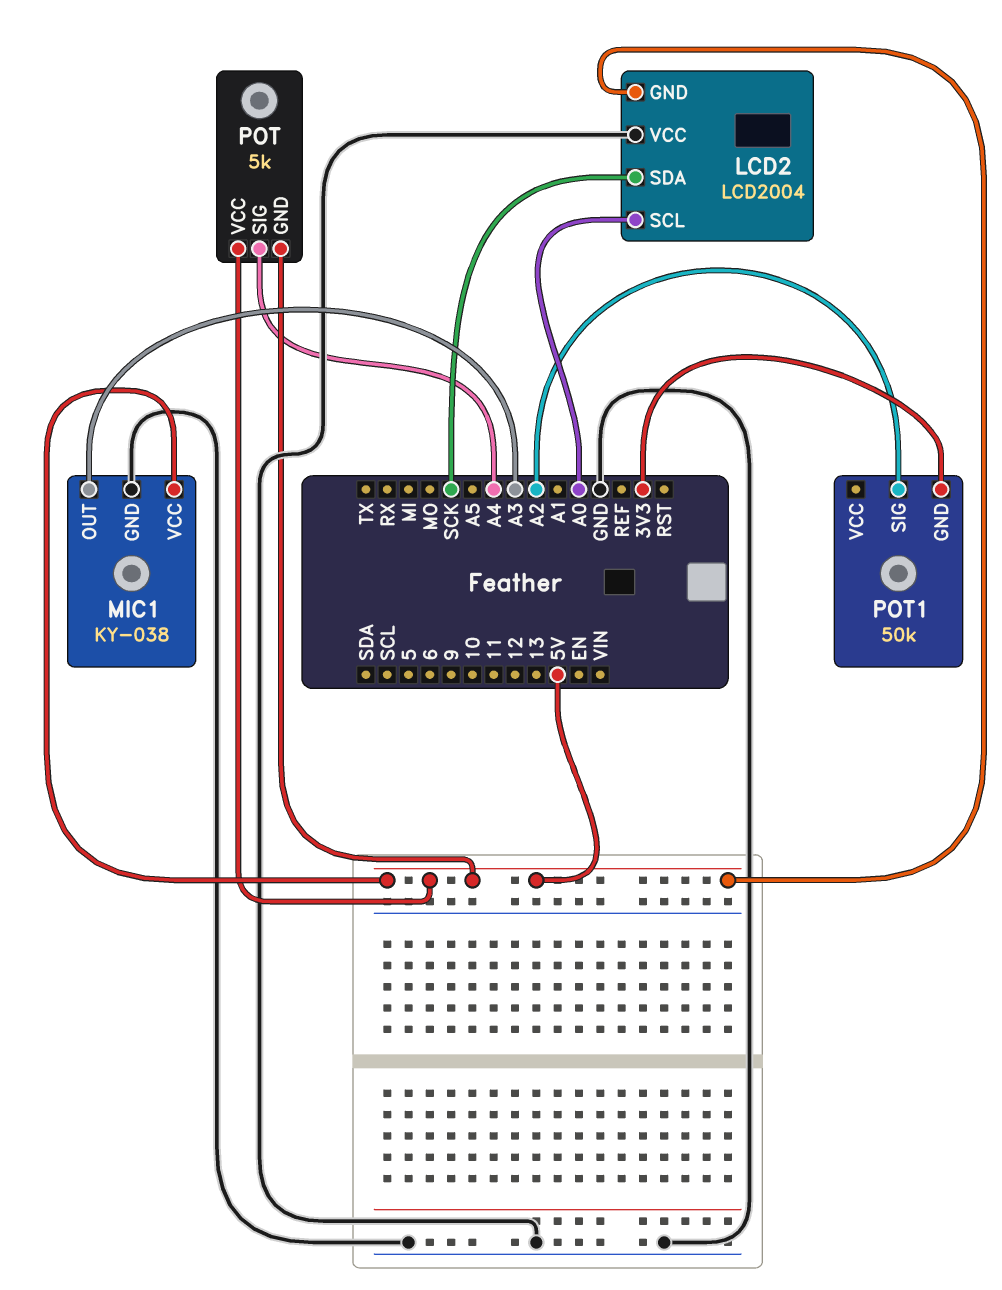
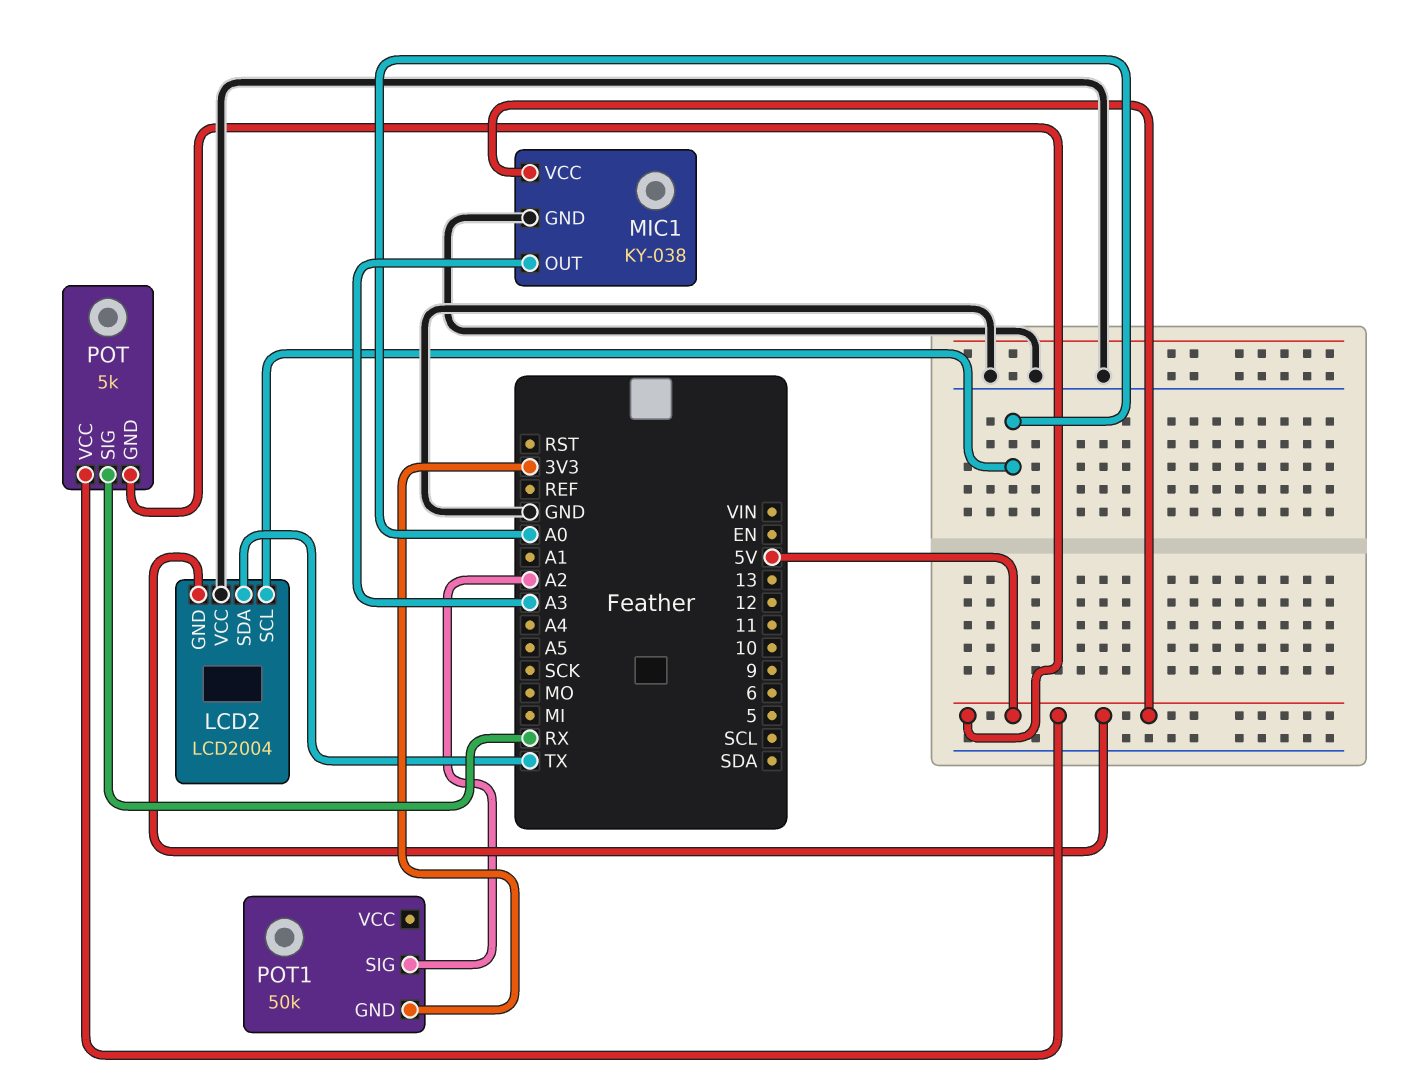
LCD2 pin SDA: SCK -> TX
POT pin SIG: A4 -> RX

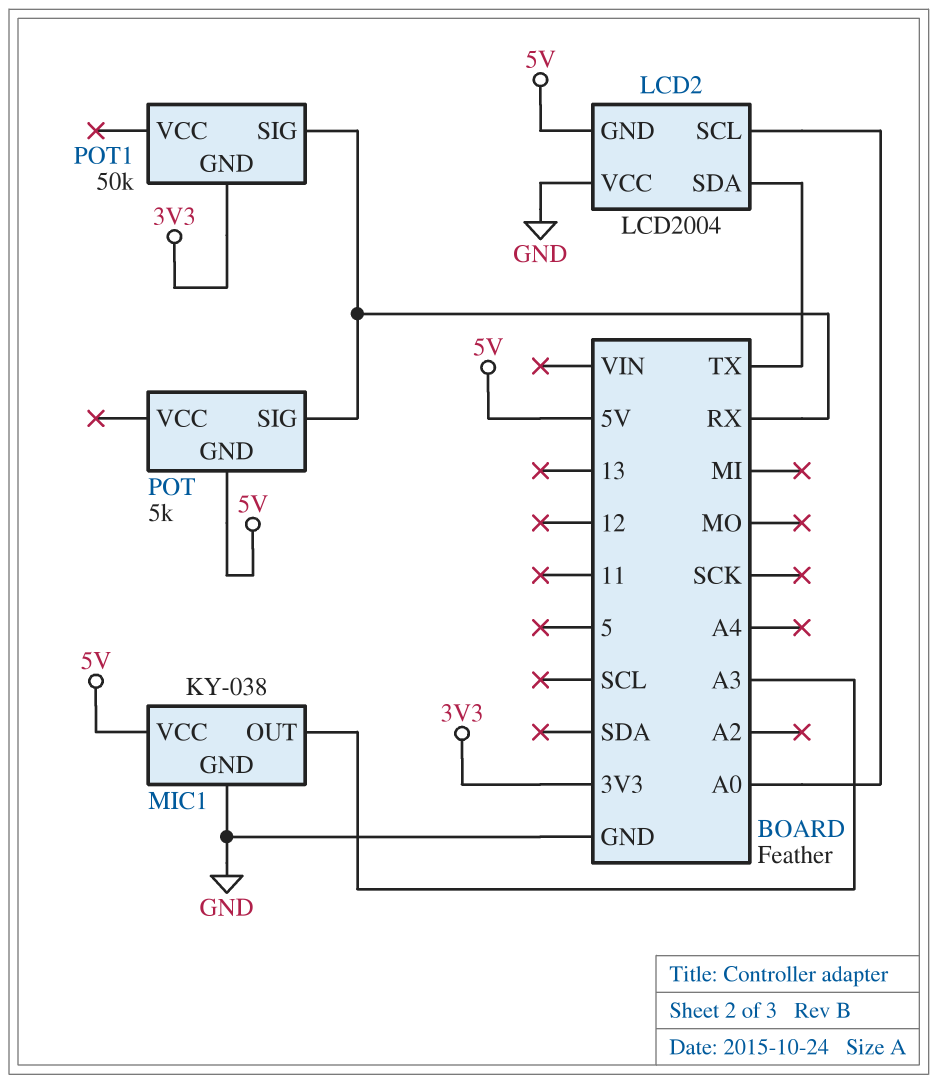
POT pin VCC: 5V -> none
POT1 pin SIG: A2 -> RX

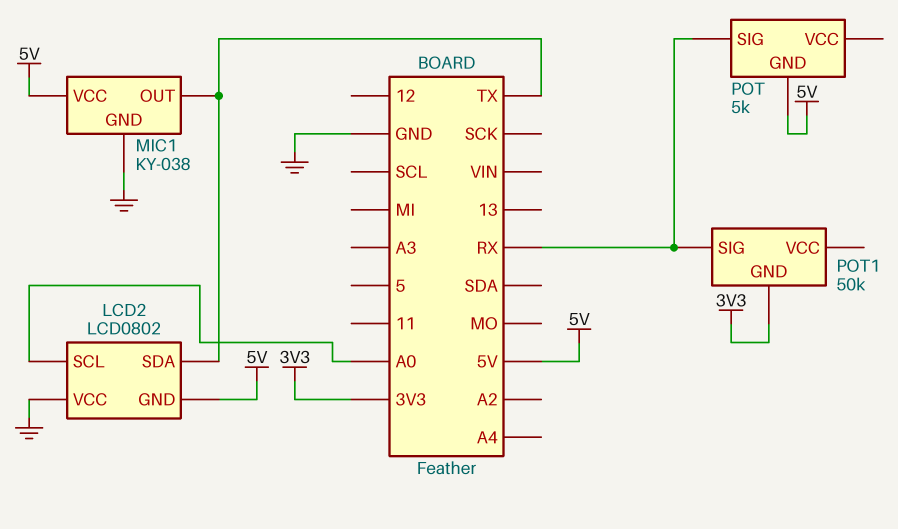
LCD2: LCD2004 -> LCD0802
MIC1 pin OUT: A3 -> TX

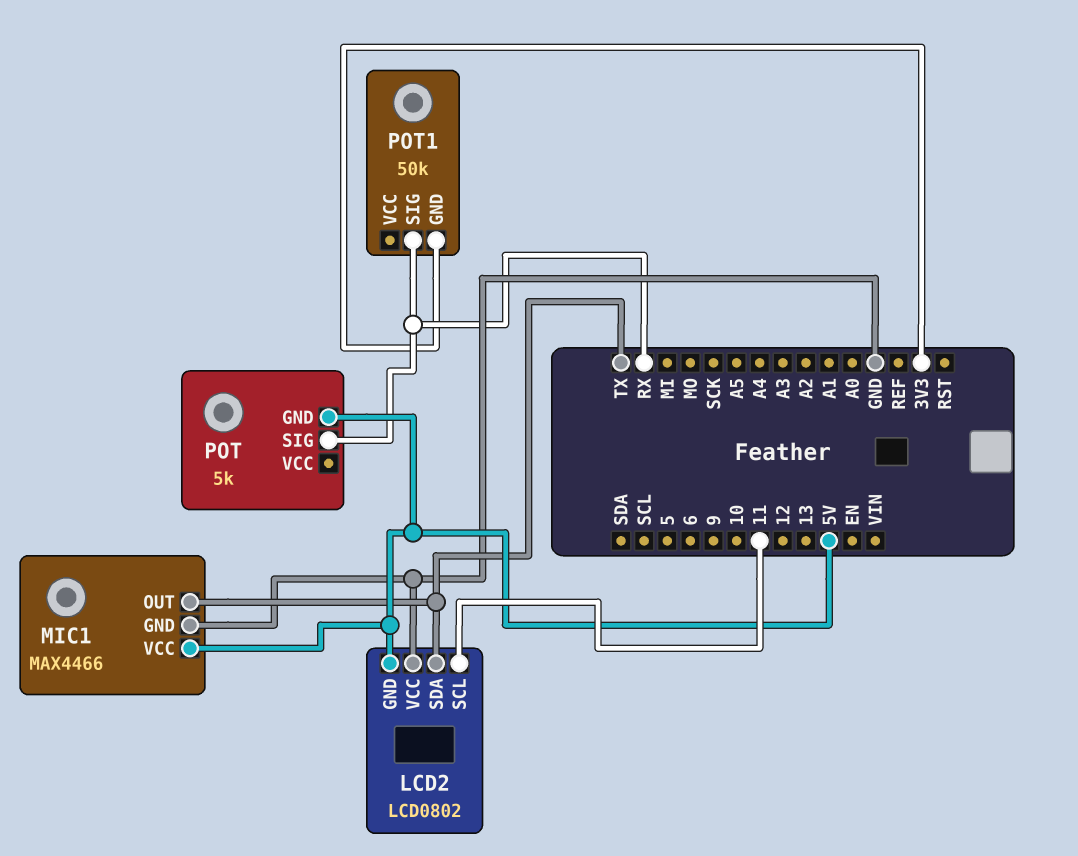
LCD2 pin SCL: A0 -> 11
MIC1: KY-038 -> MAX4466

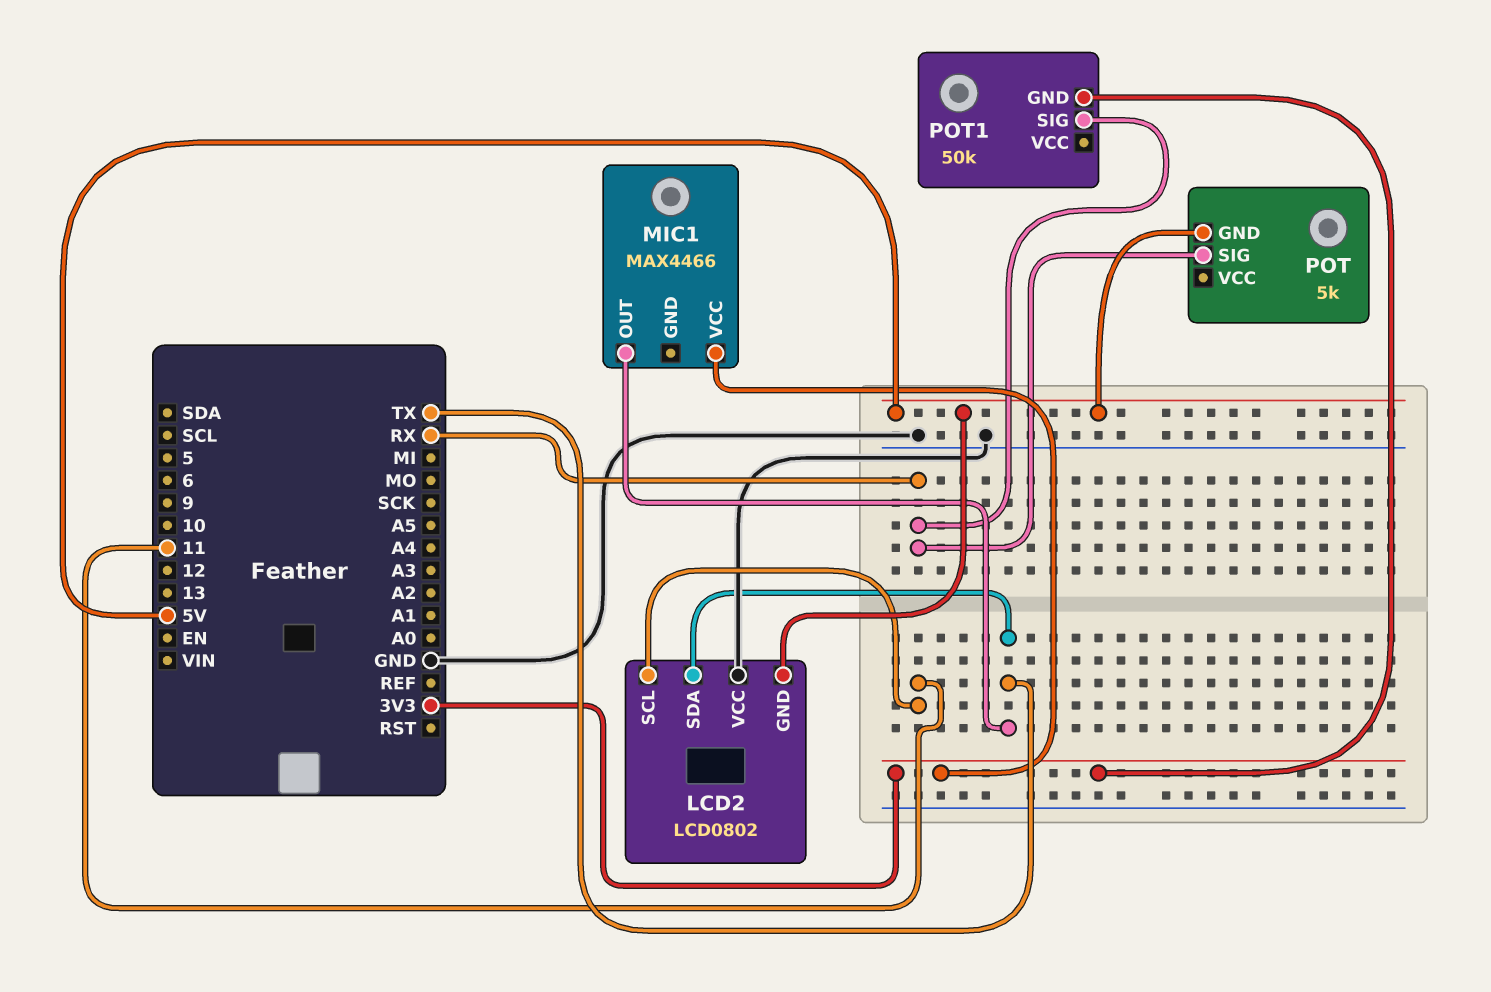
MIC1 pin GND: GND -> none
MIC1 pin VCC: 5V -> 3V3

